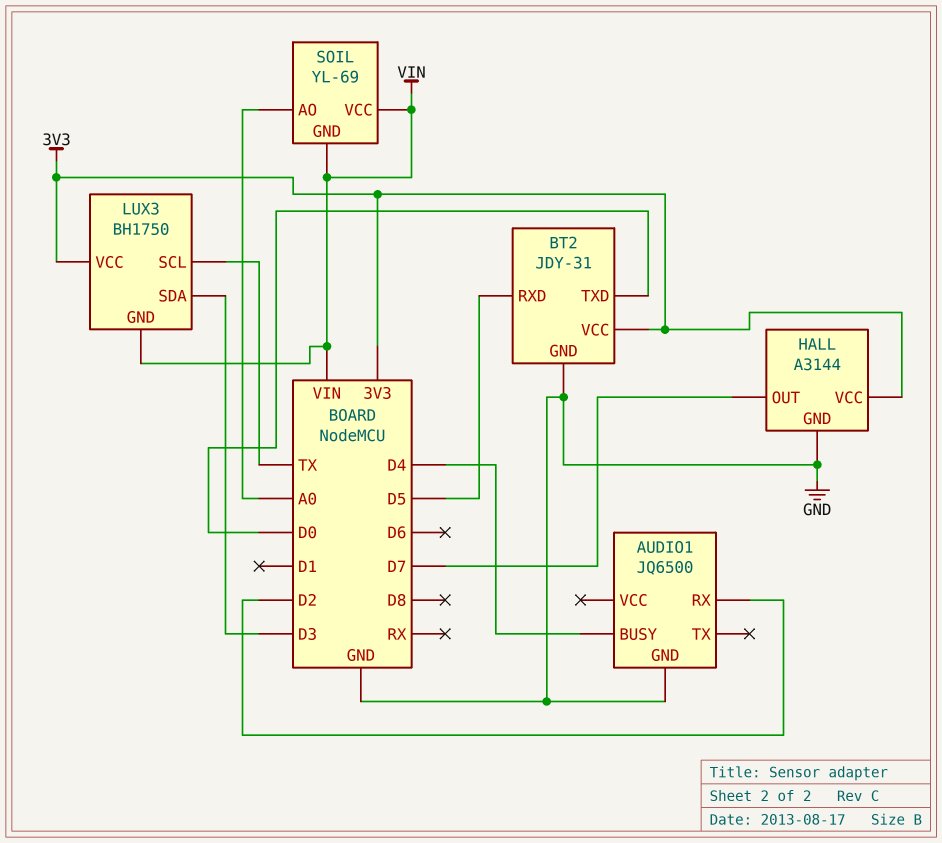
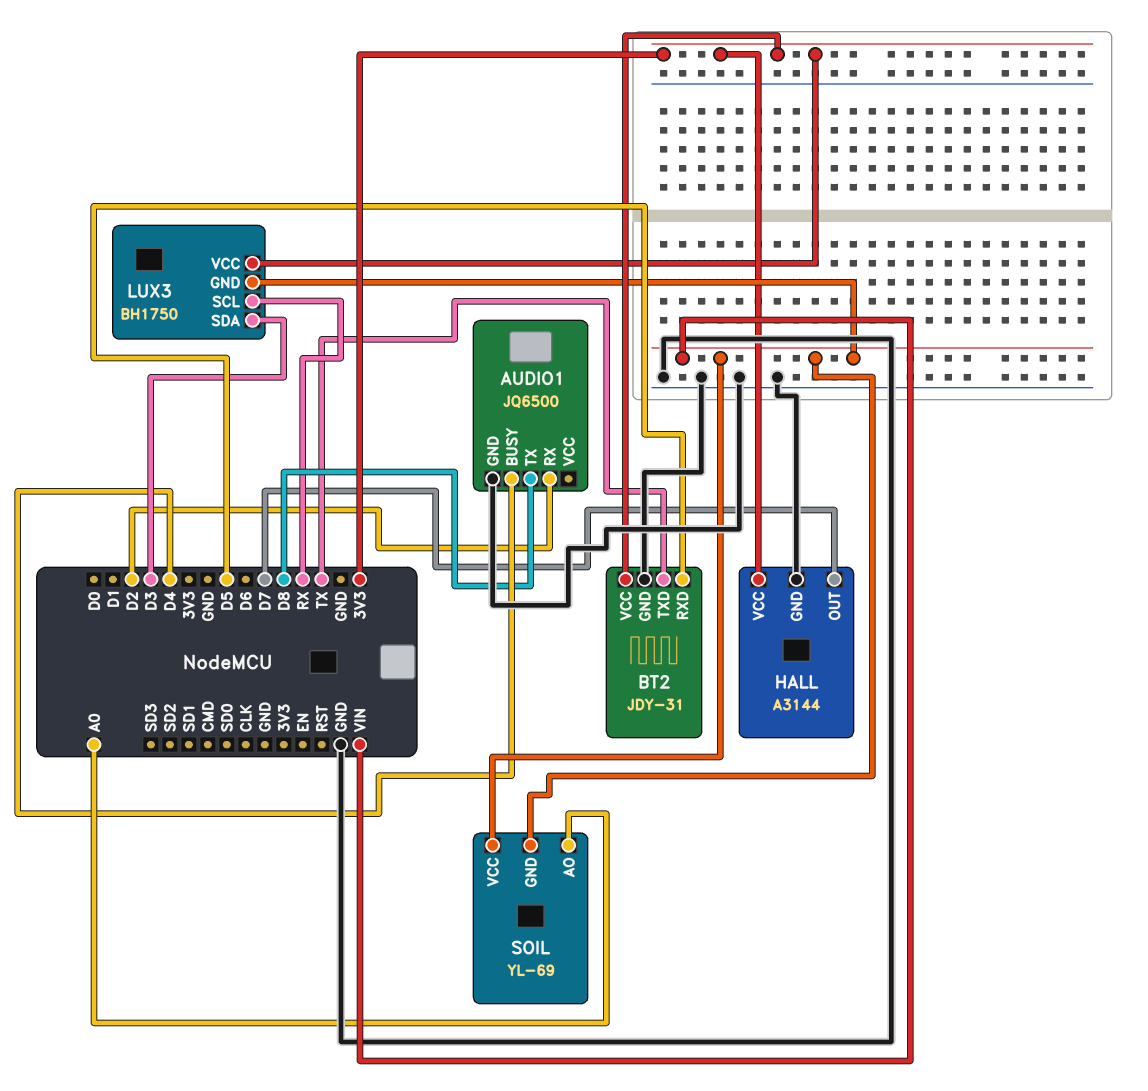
AUDIO1 pin TX: none -> D8
BT2 pin TXD: D0 -> TX
LUX3 pin SCL: TX -> RX

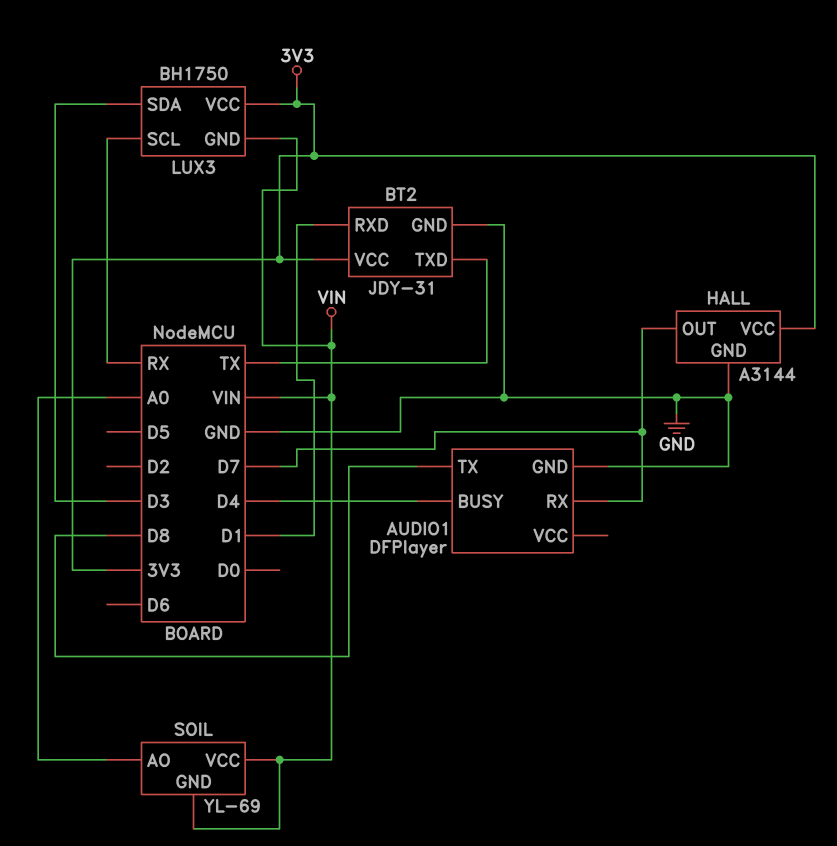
AUDIO1: JQ6500 -> DFPlayer
AUDIO1 pin RX: D2 -> D7
BT2 pin RXD: D5 -> D1

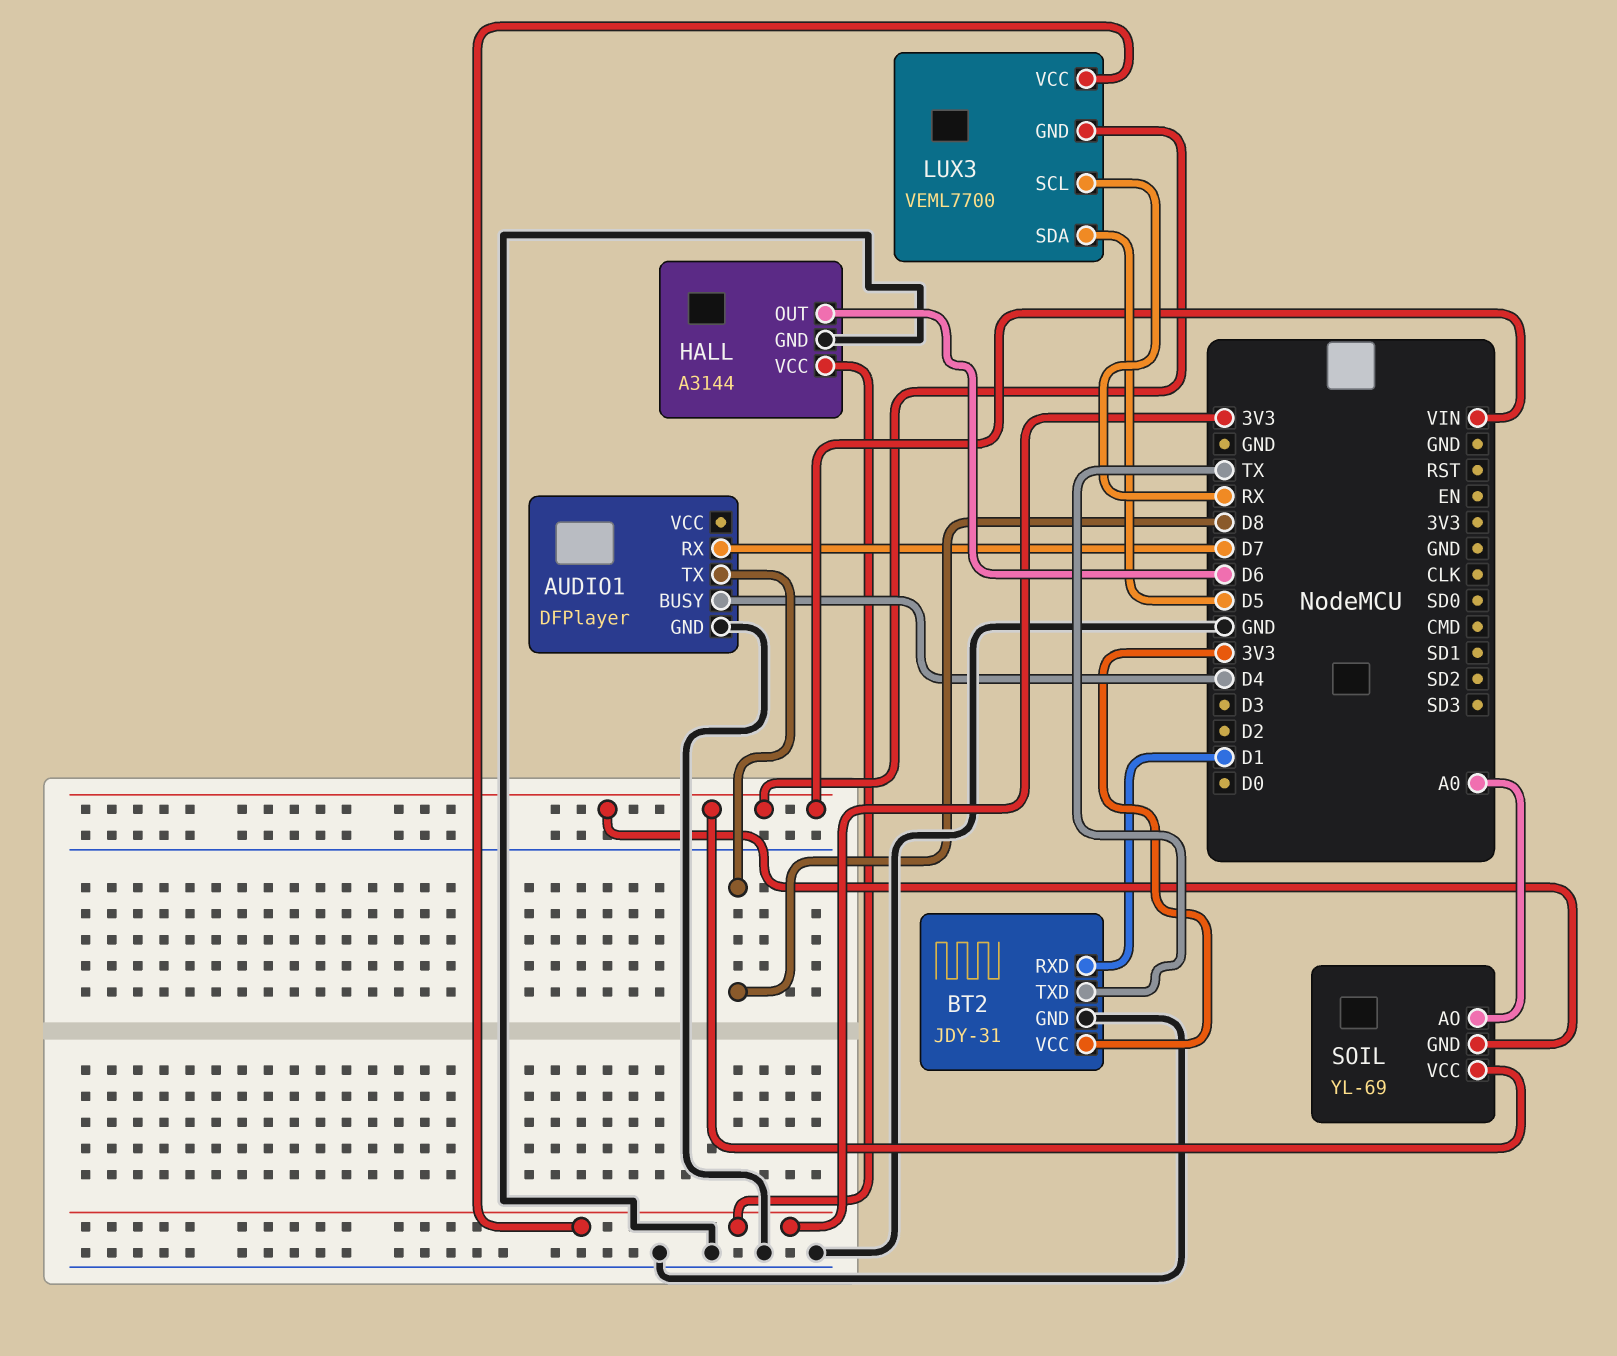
HALL pin OUT: D7 -> D6
LUX3: BH1750 -> VEML7700
LUX3 pin SDA: D3 -> D5

